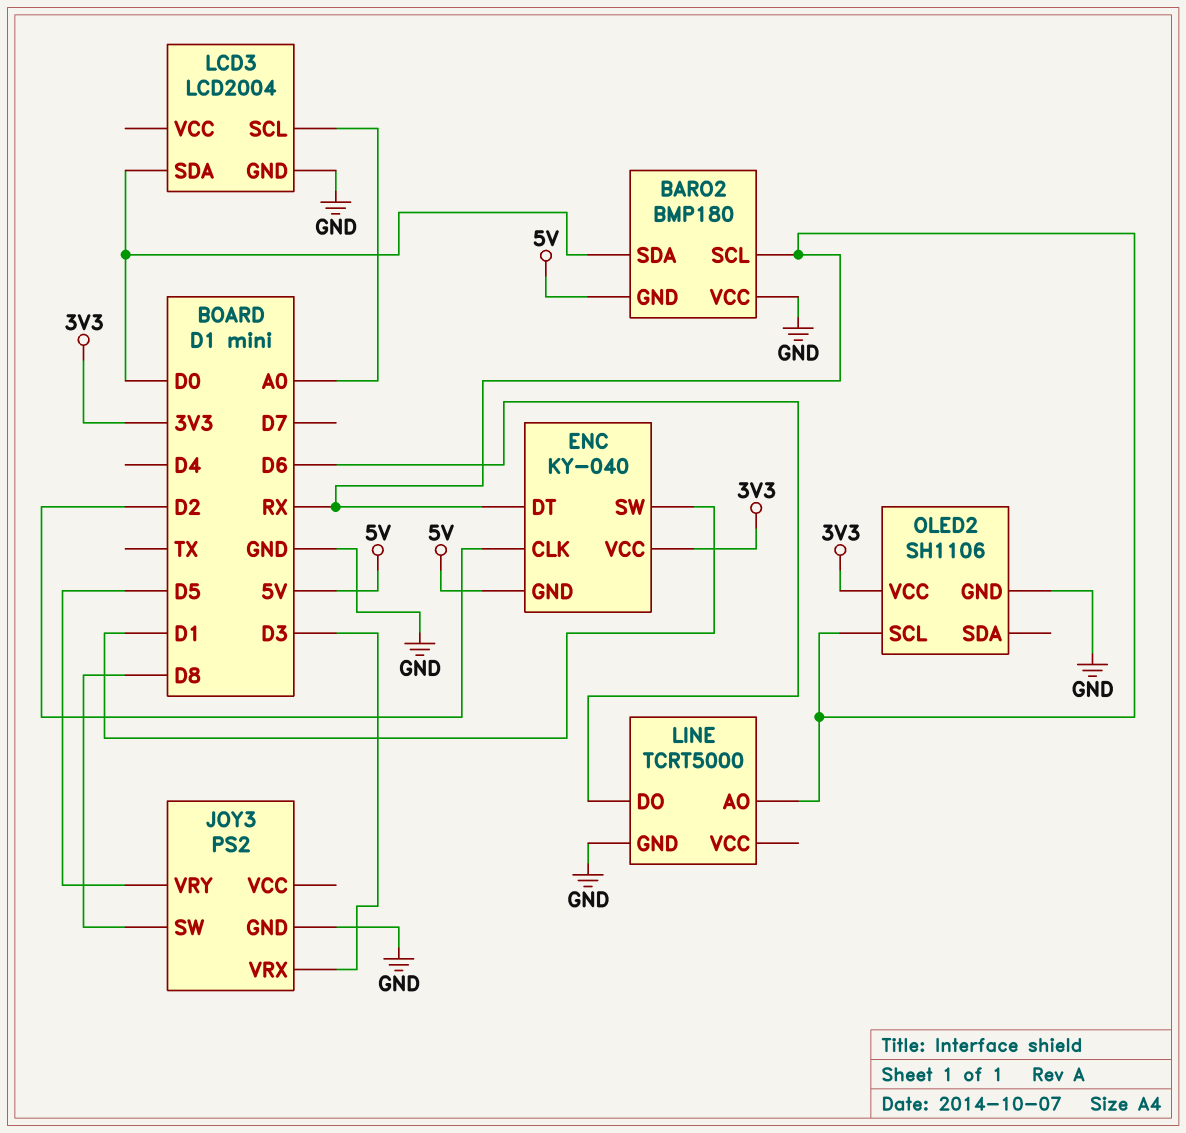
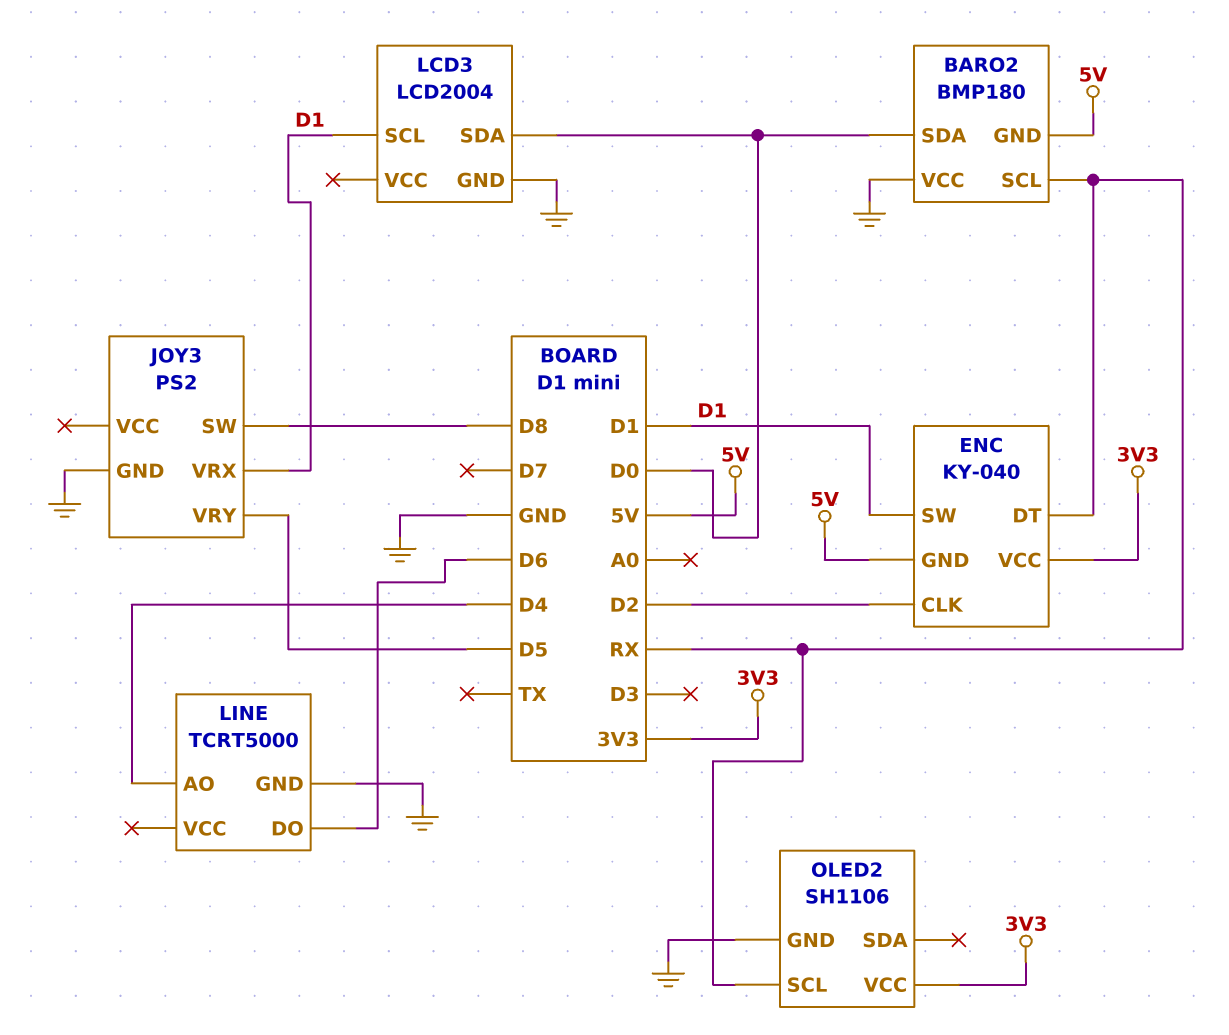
JOY3 pin VRX: D3 -> D1
LCD3 pin SCL: A0 -> D1
LINE pin AO: RX -> D4

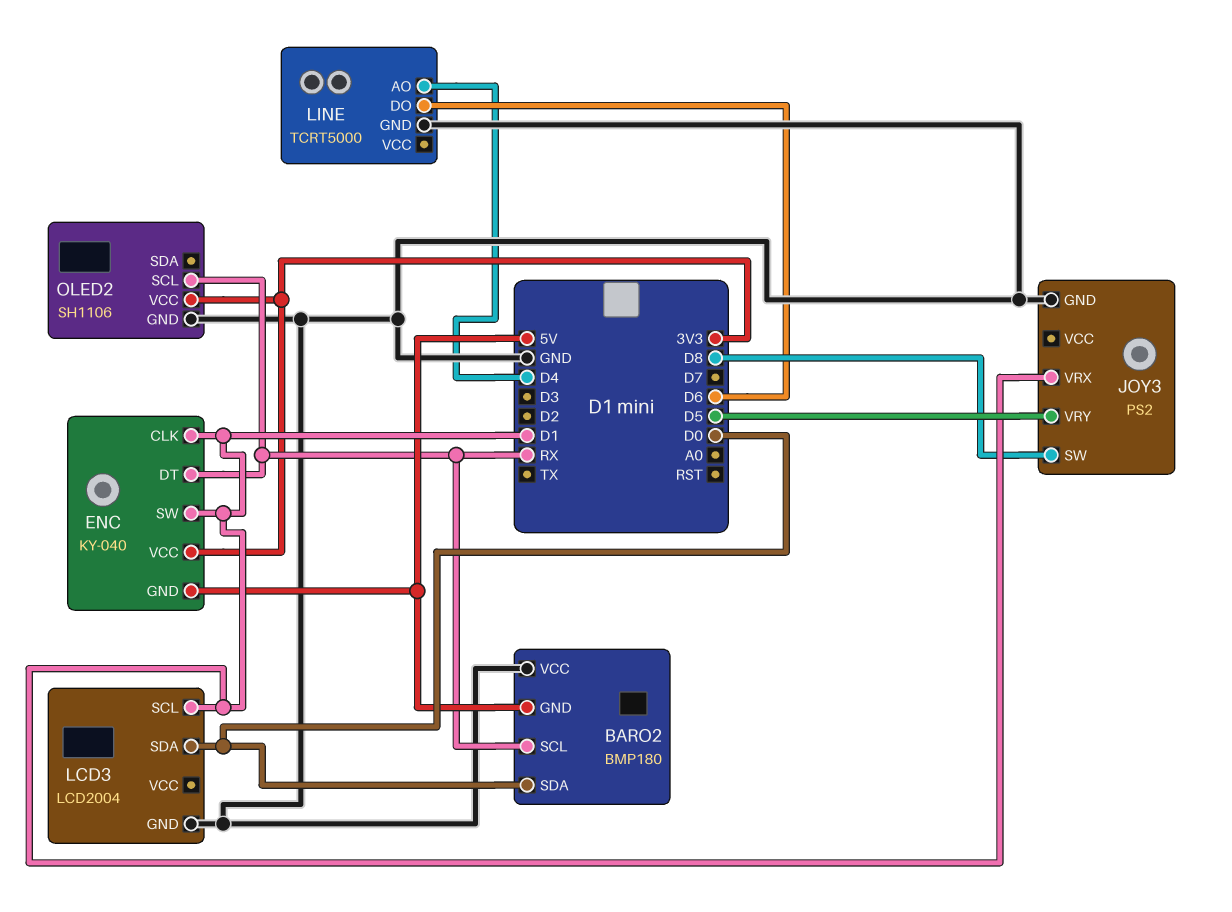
ENC pin CLK: D2 -> D1

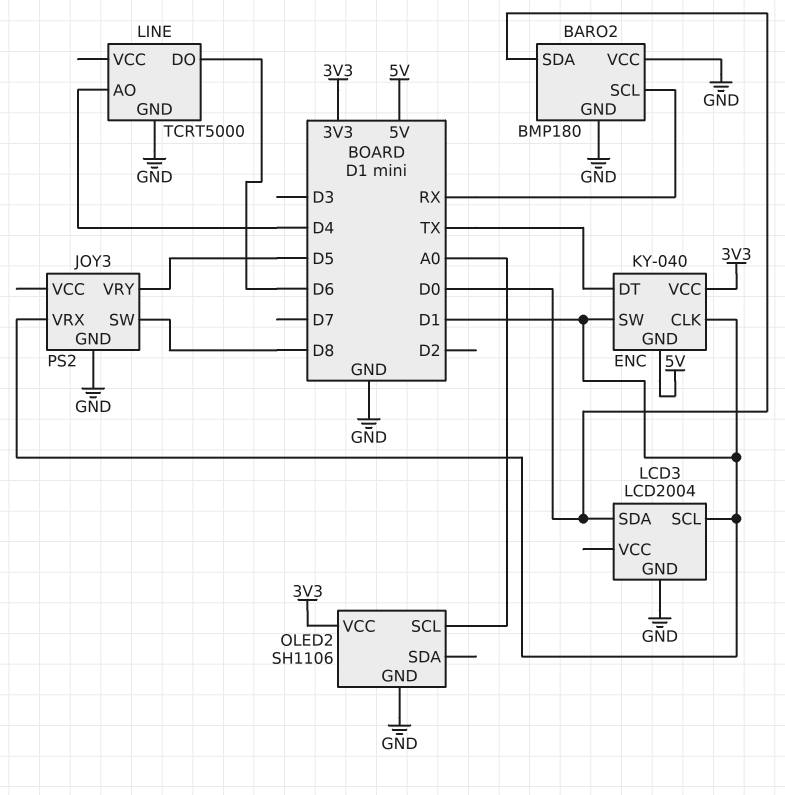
BARO2 pin GND: 5V -> GND
ENC pin DT: RX -> TX
OLED2 pin SCL: RX -> A0

